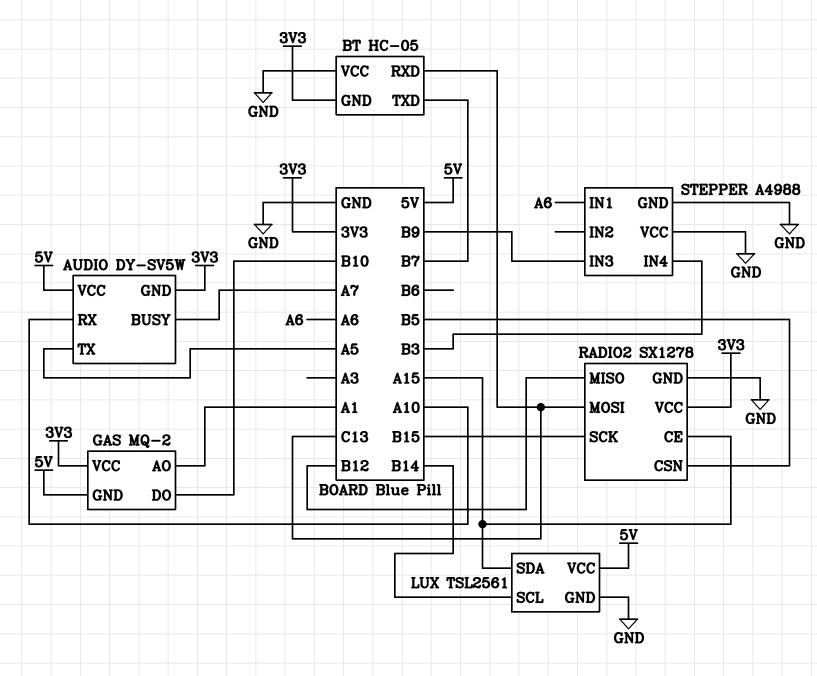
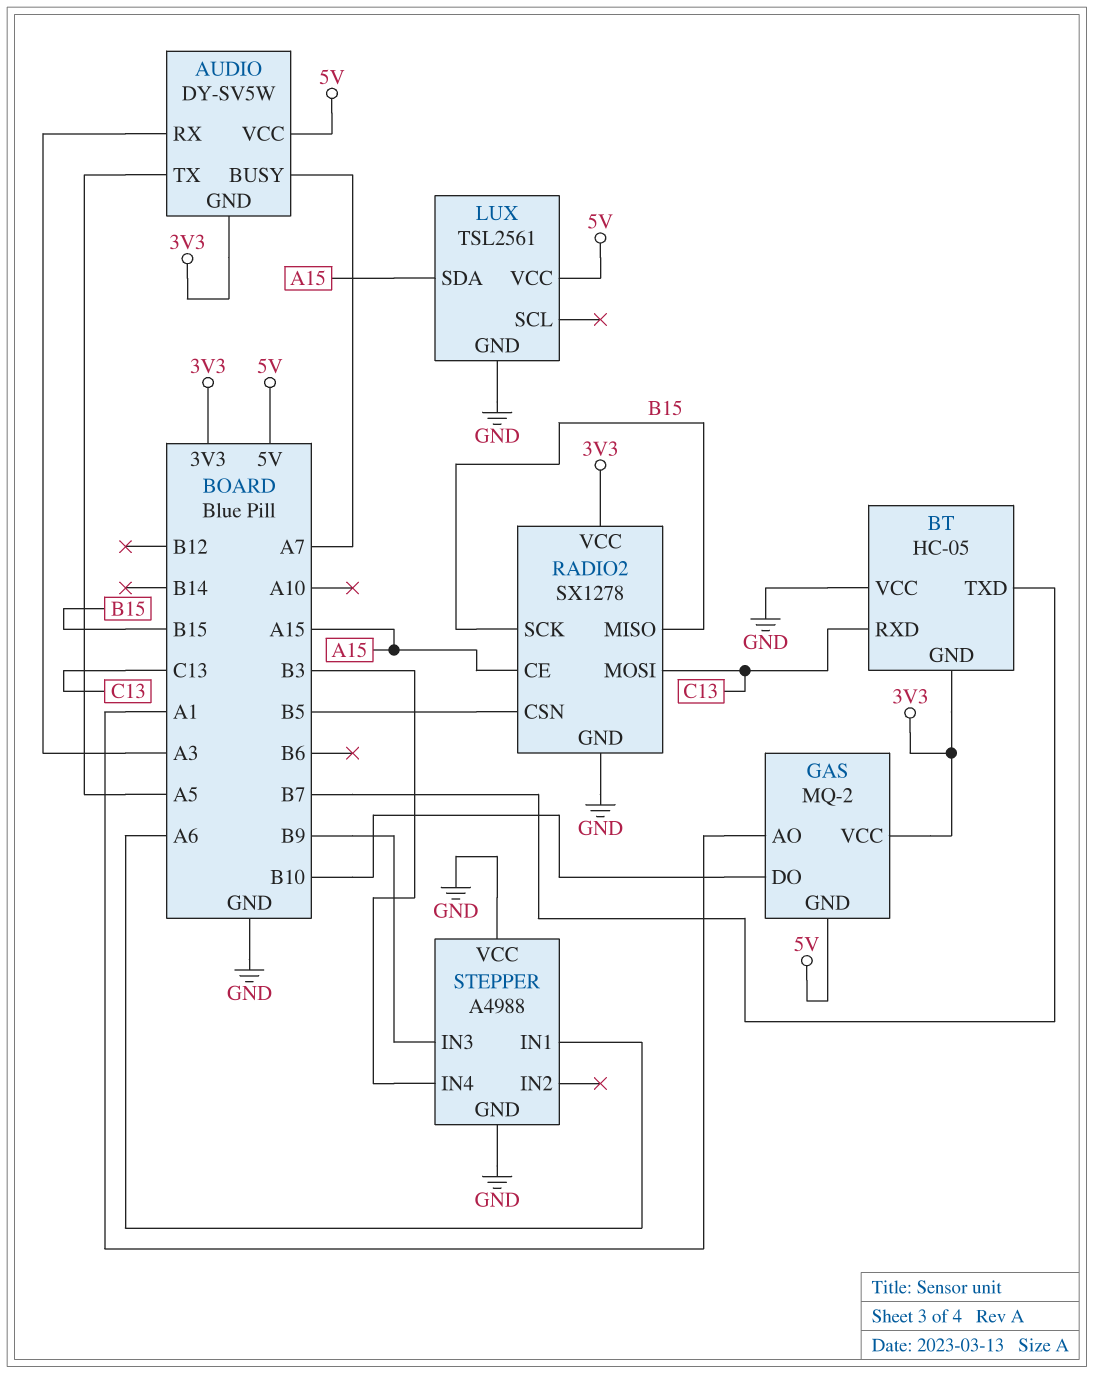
AUDIO pin RX: A10 -> A3
LUX pin SCL: B14 -> none
RADIO2 pin MISO: B12 -> B15

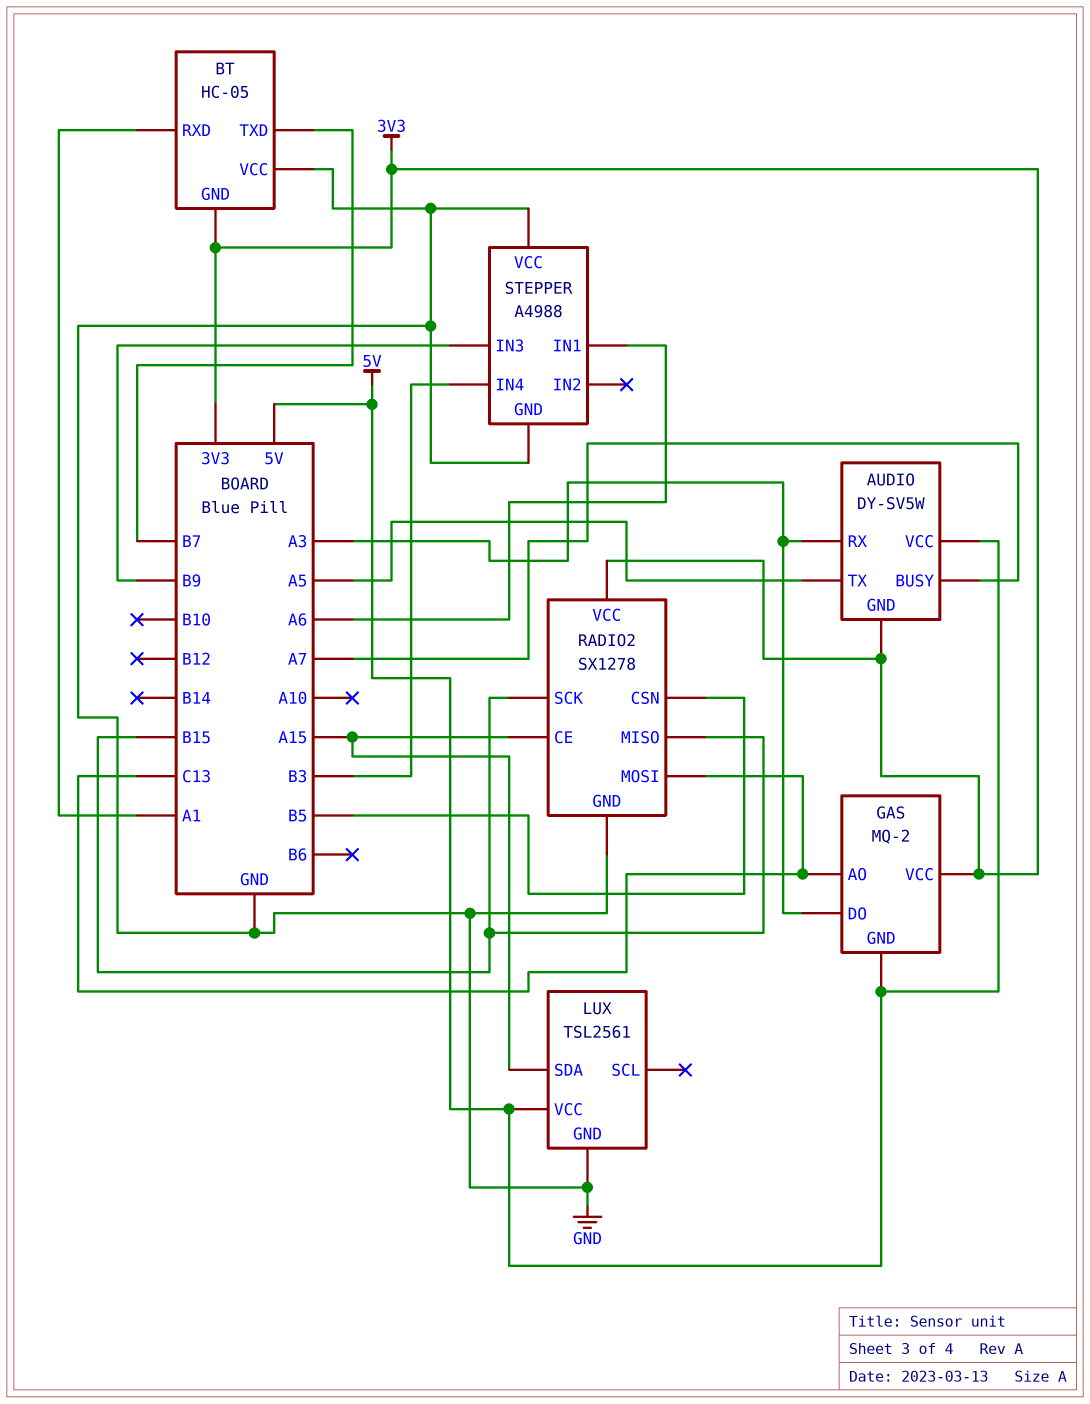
BT pin RXD: C13 -> A1
GAS pin AO: A1 -> C13
GAS pin DO: B10 -> A3

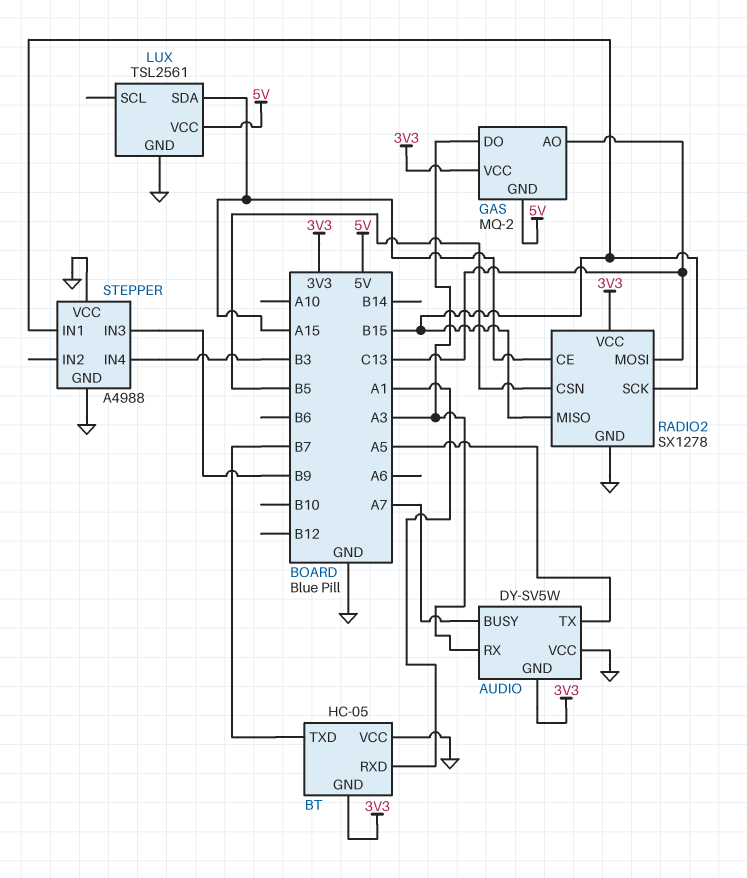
AUDIO pin VCC: 5V -> GND
STEPPER pin IN1: A6 -> B15

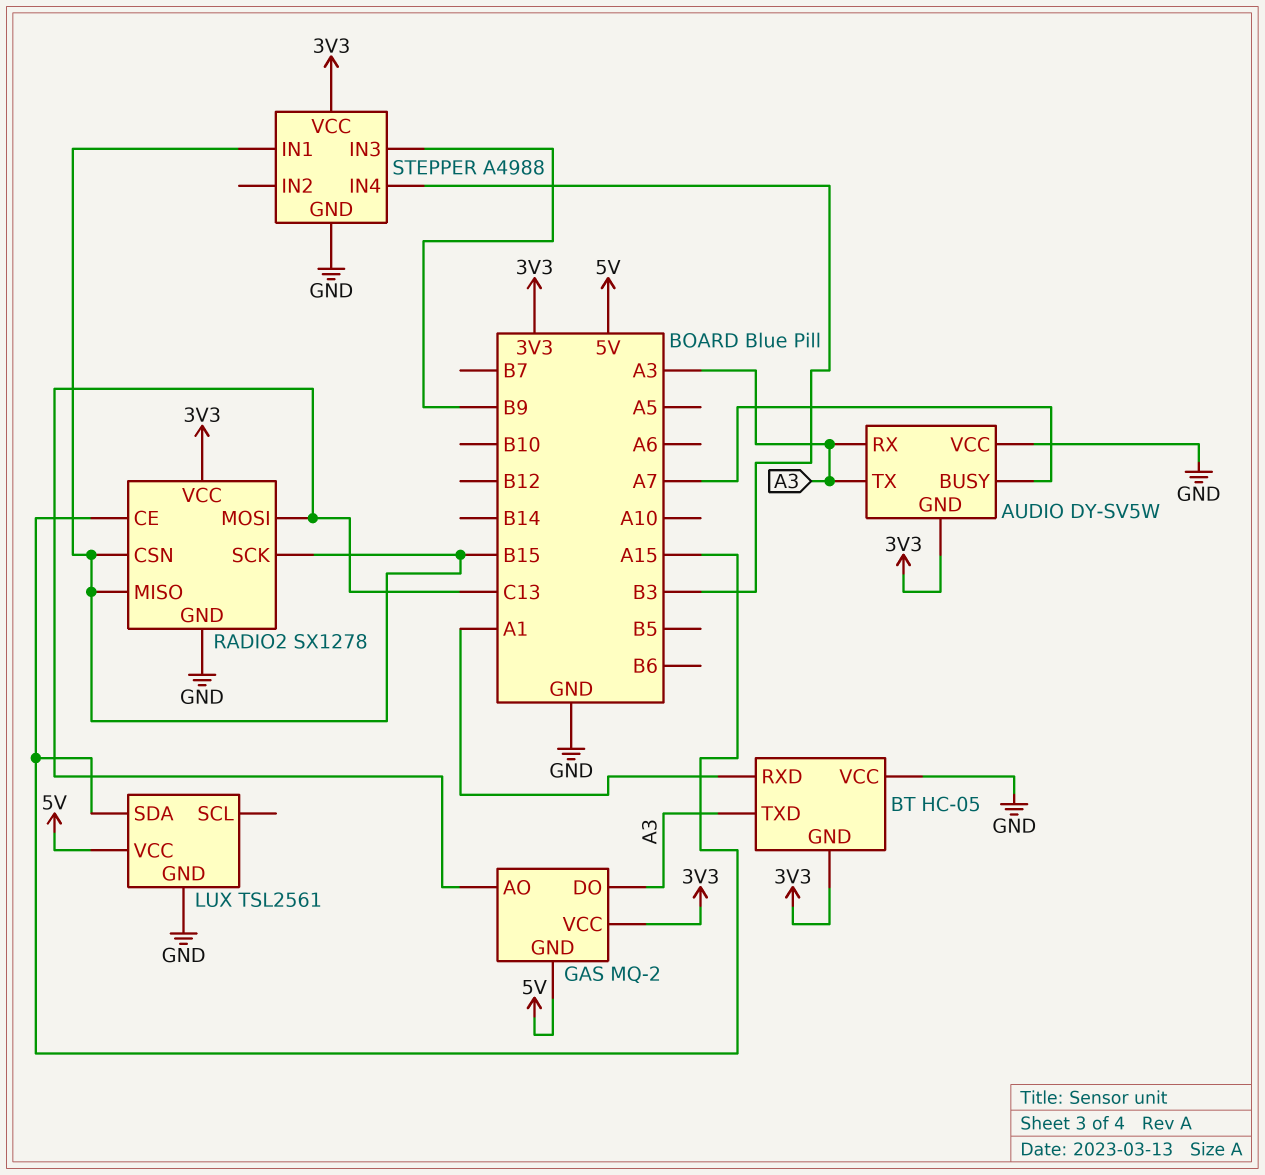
AUDIO pin TX: A5 -> A3
BT pin TXD: B7 -> A3
RADIO2 pin CSN: B5 -> B15
STEPPER pin VCC: GND -> 3V3

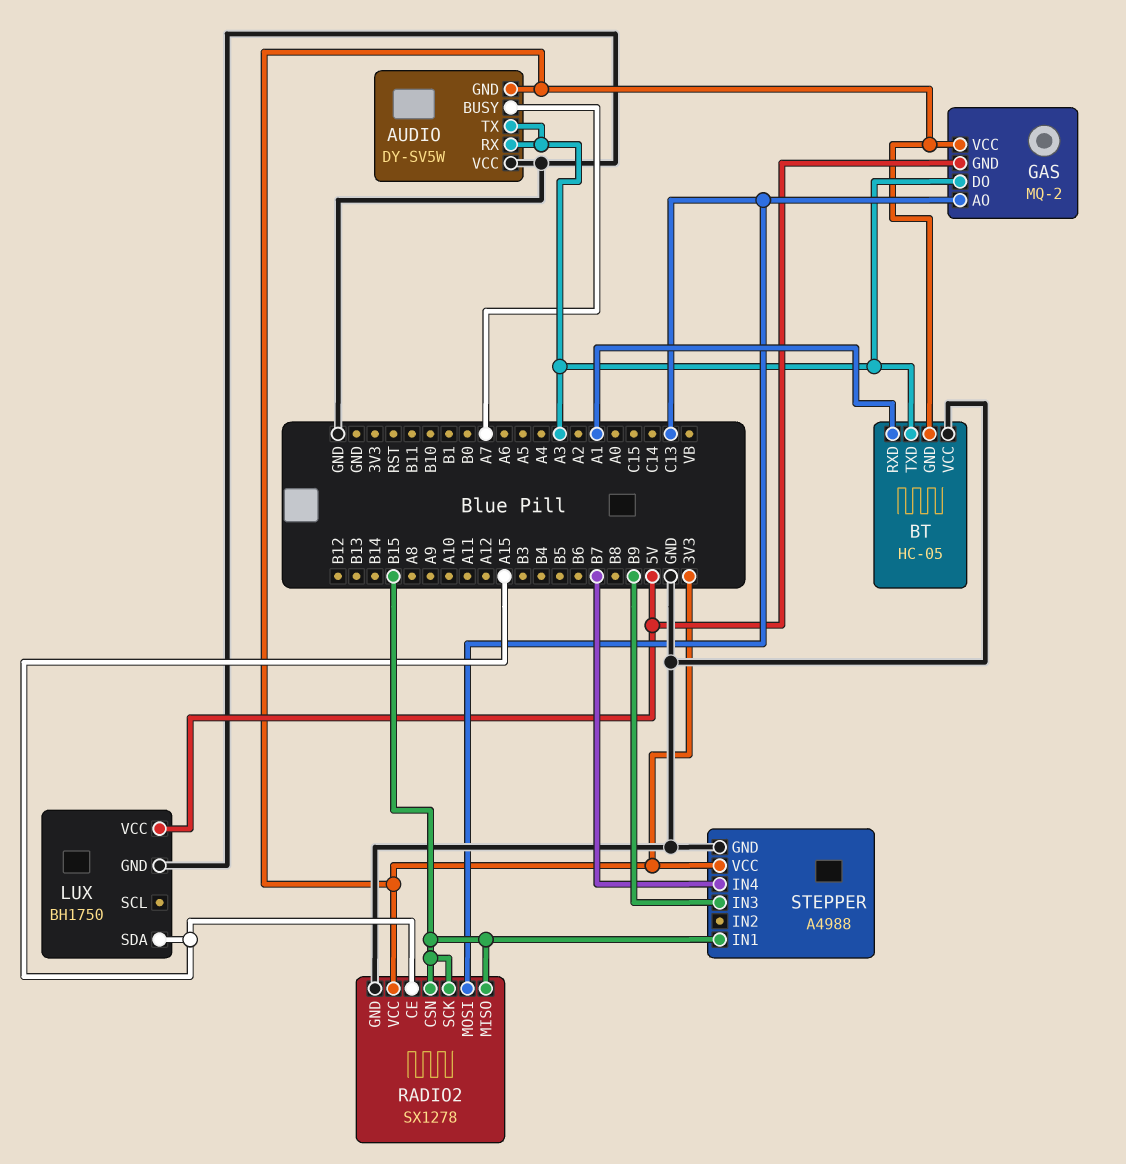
LUX: TSL2561 -> BH1750
STEPPER pin IN4: B3 -> B7

